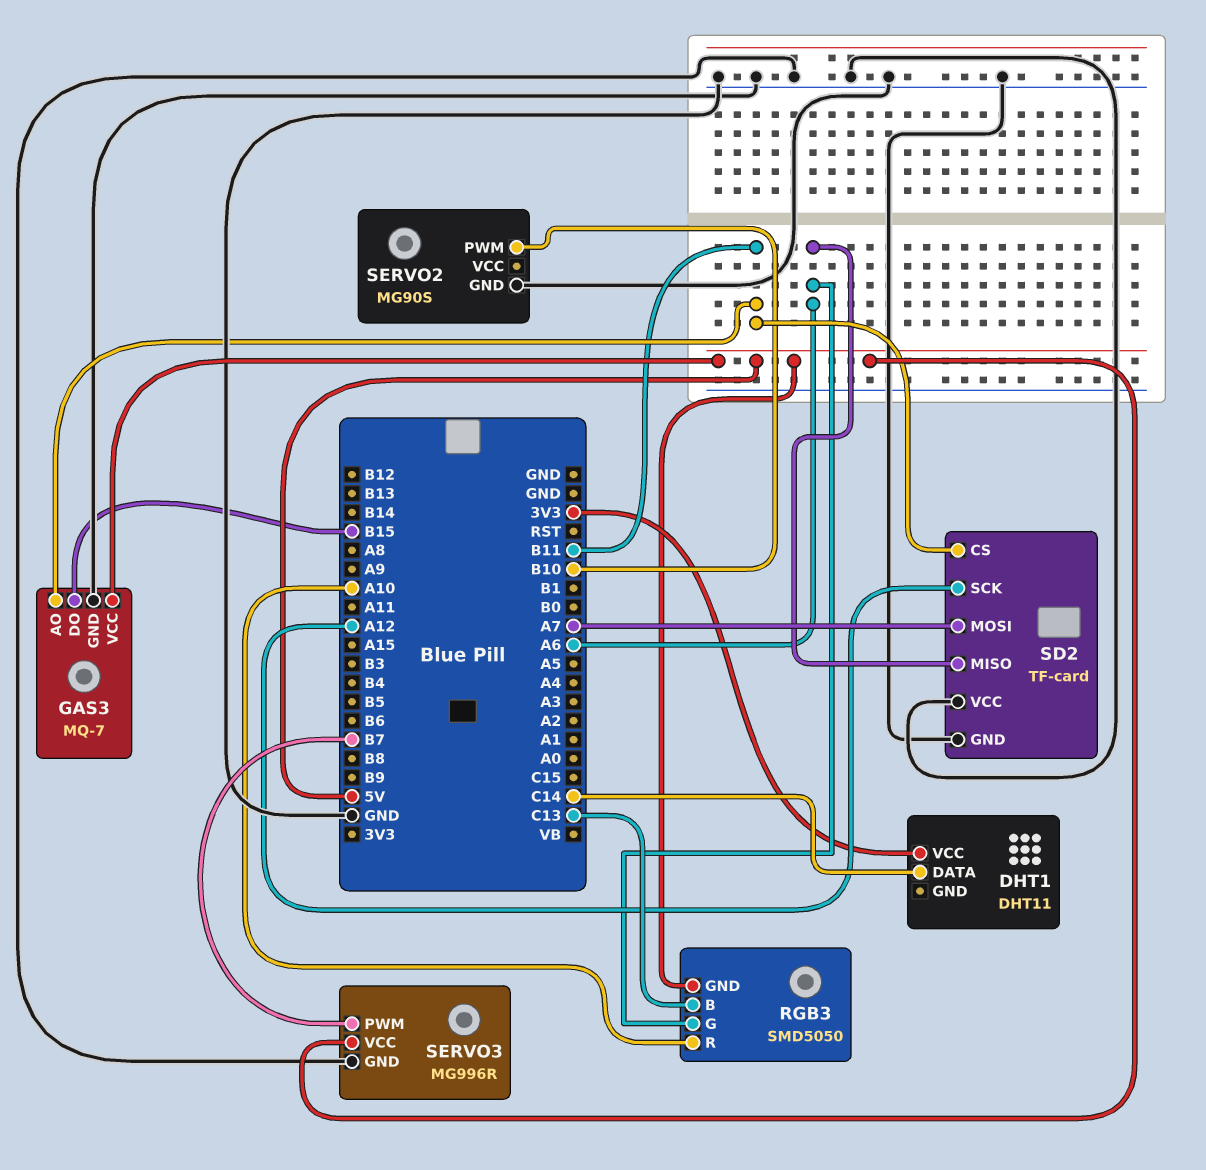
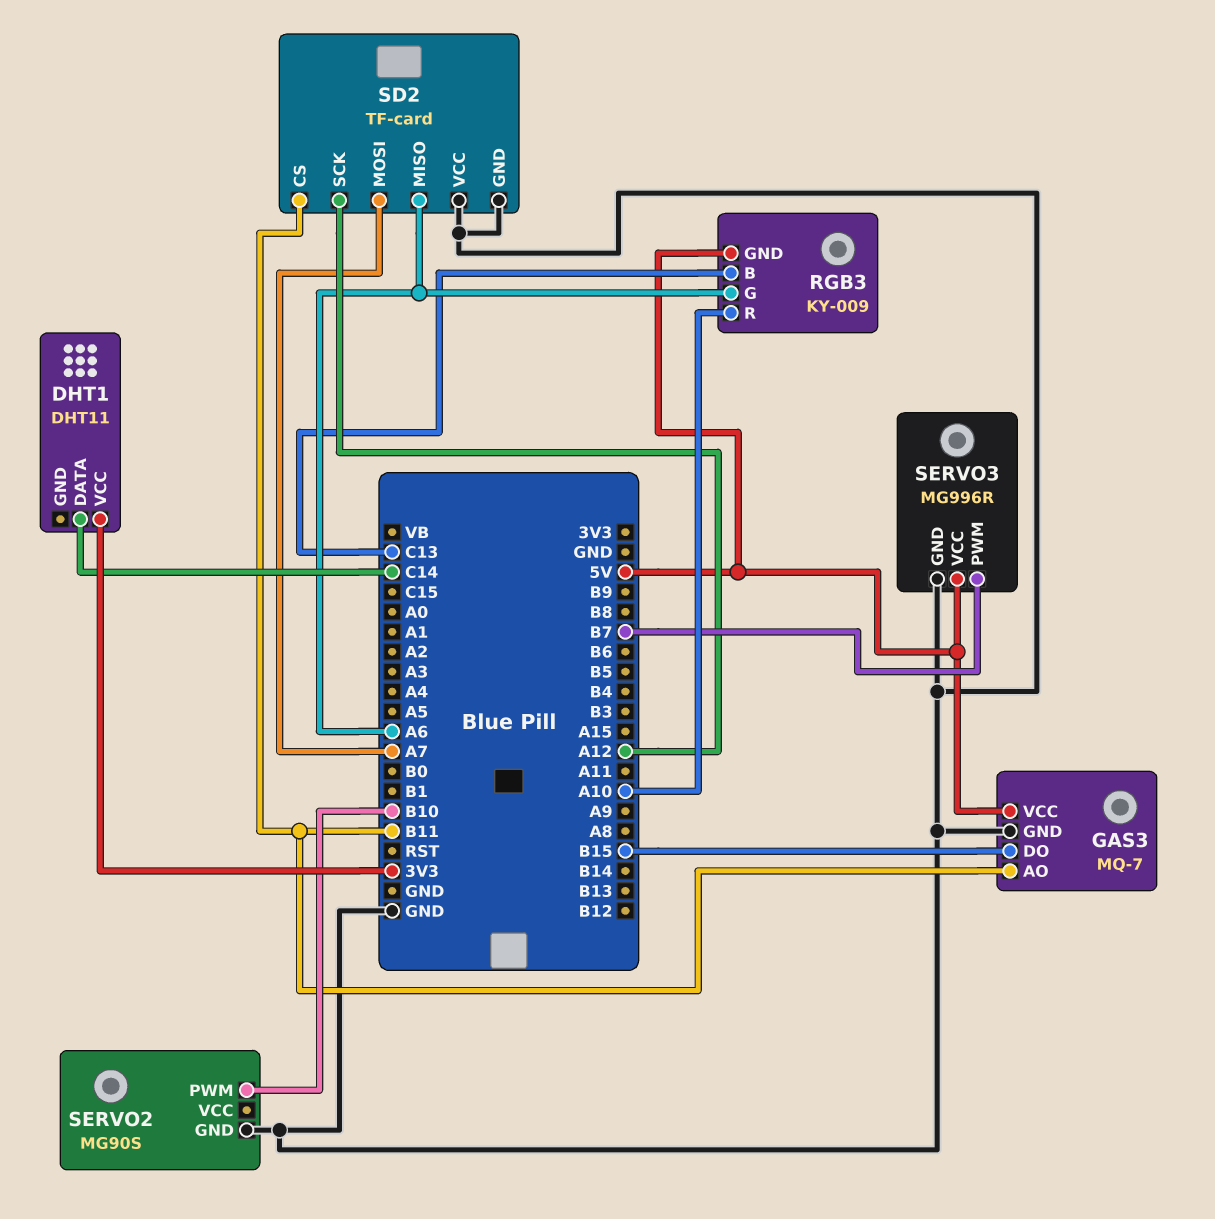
RGB3: SMD5050 -> KY-009

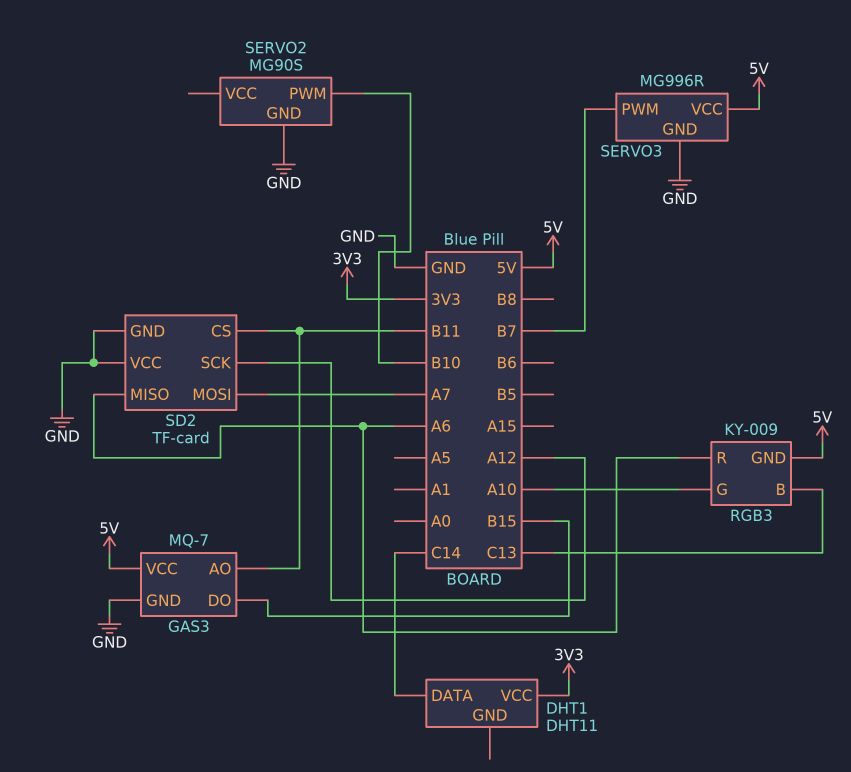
RGB3 pin G: A6 -> A10
RGB3 pin R: A10 -> A6

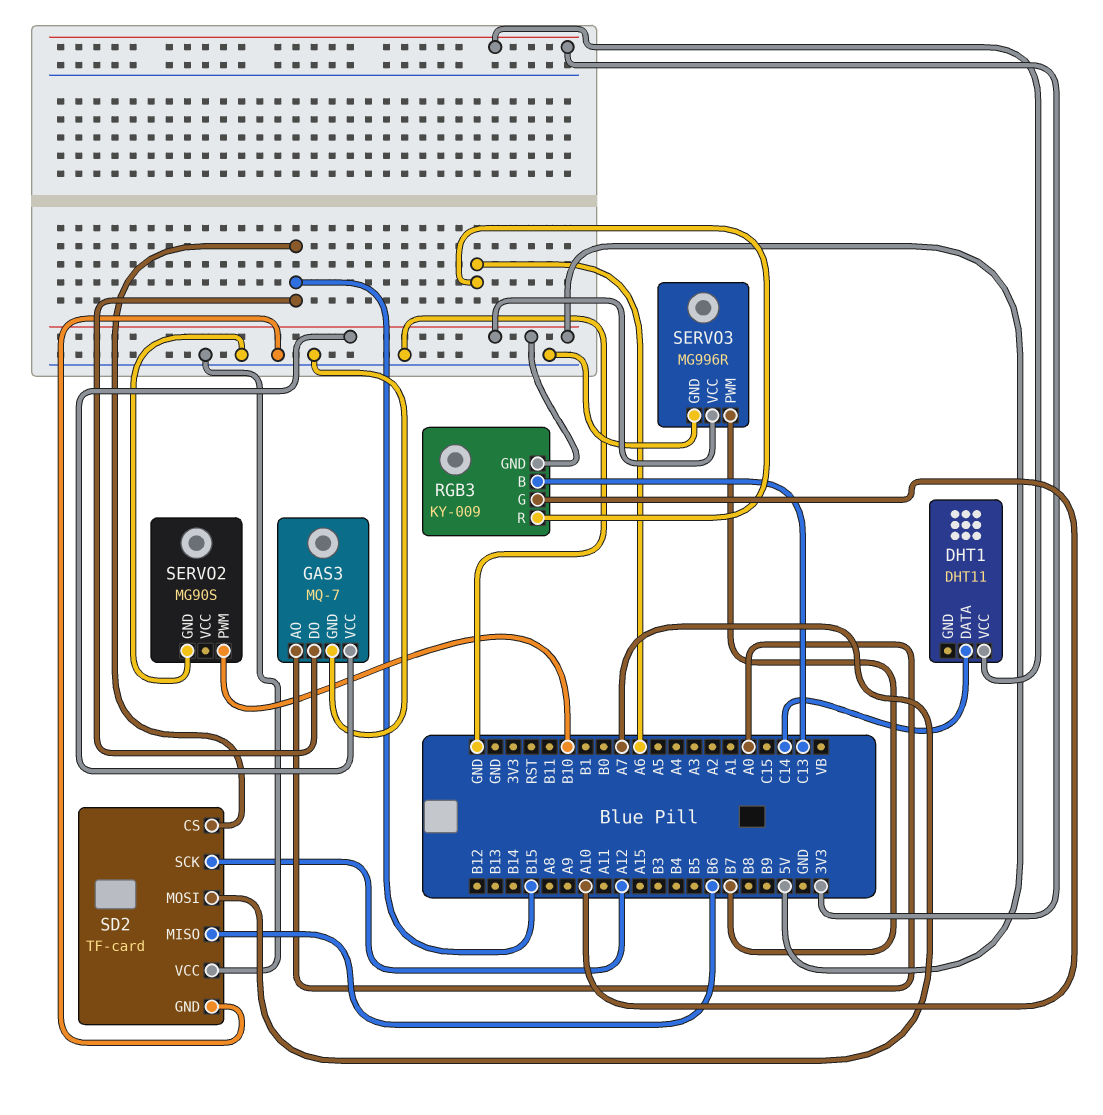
GAS3 pin AO: B11 -> A0
SD2 pin CS: B11 -> B15
SD2 pin MISO: A6 -> B6

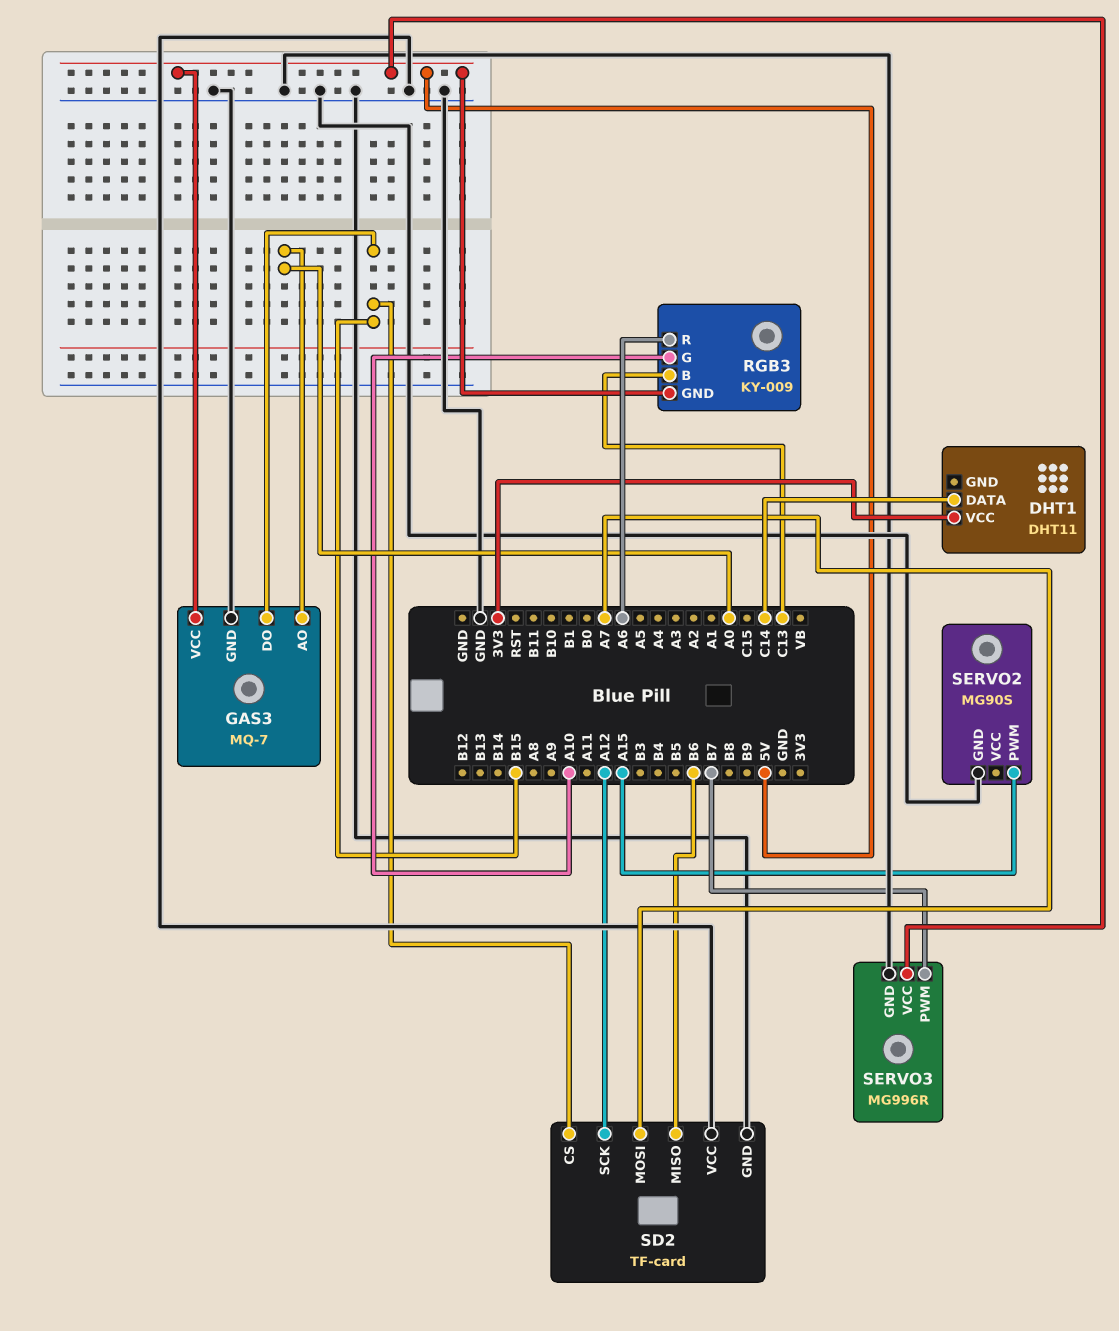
SERVO2 pin PWM: B10 -> A15

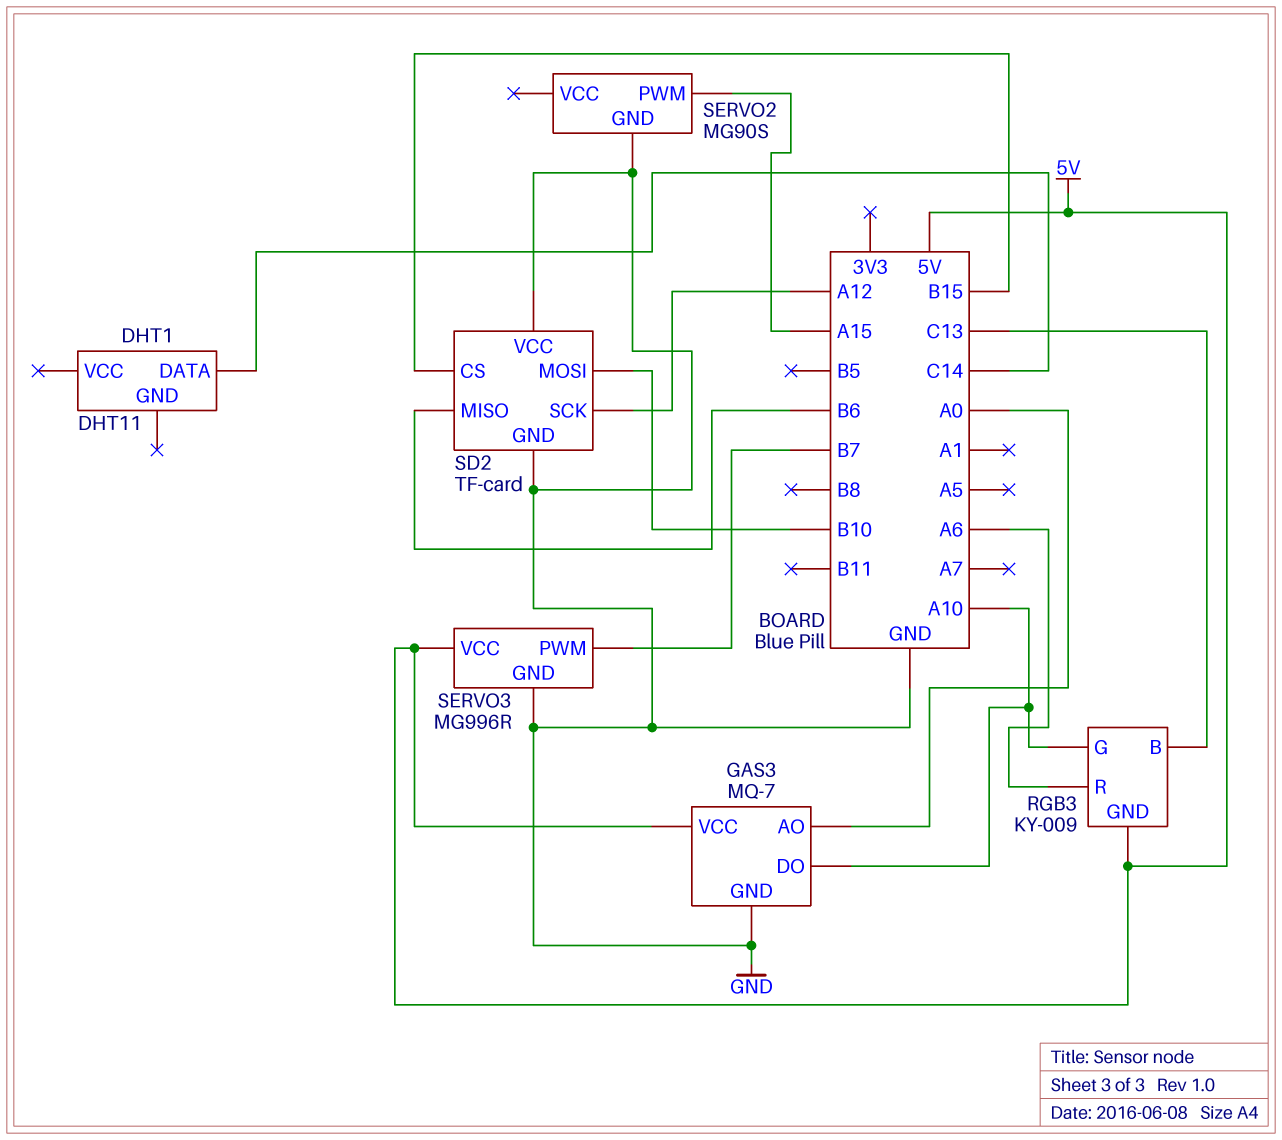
DHT1 pin VCC: 3V3 -> none
GAS3 pin DO: B15 -> A10
SD2 pin MOSI: A7 -> B10

